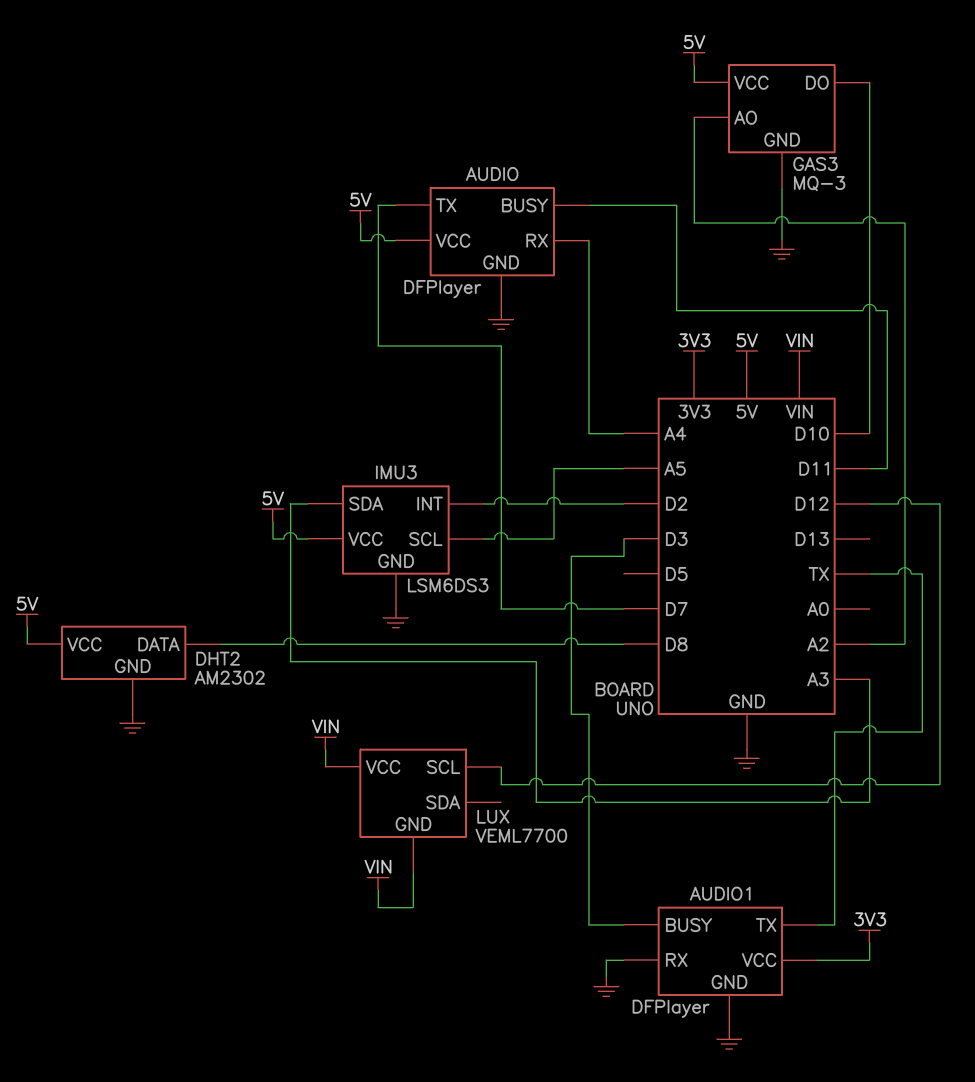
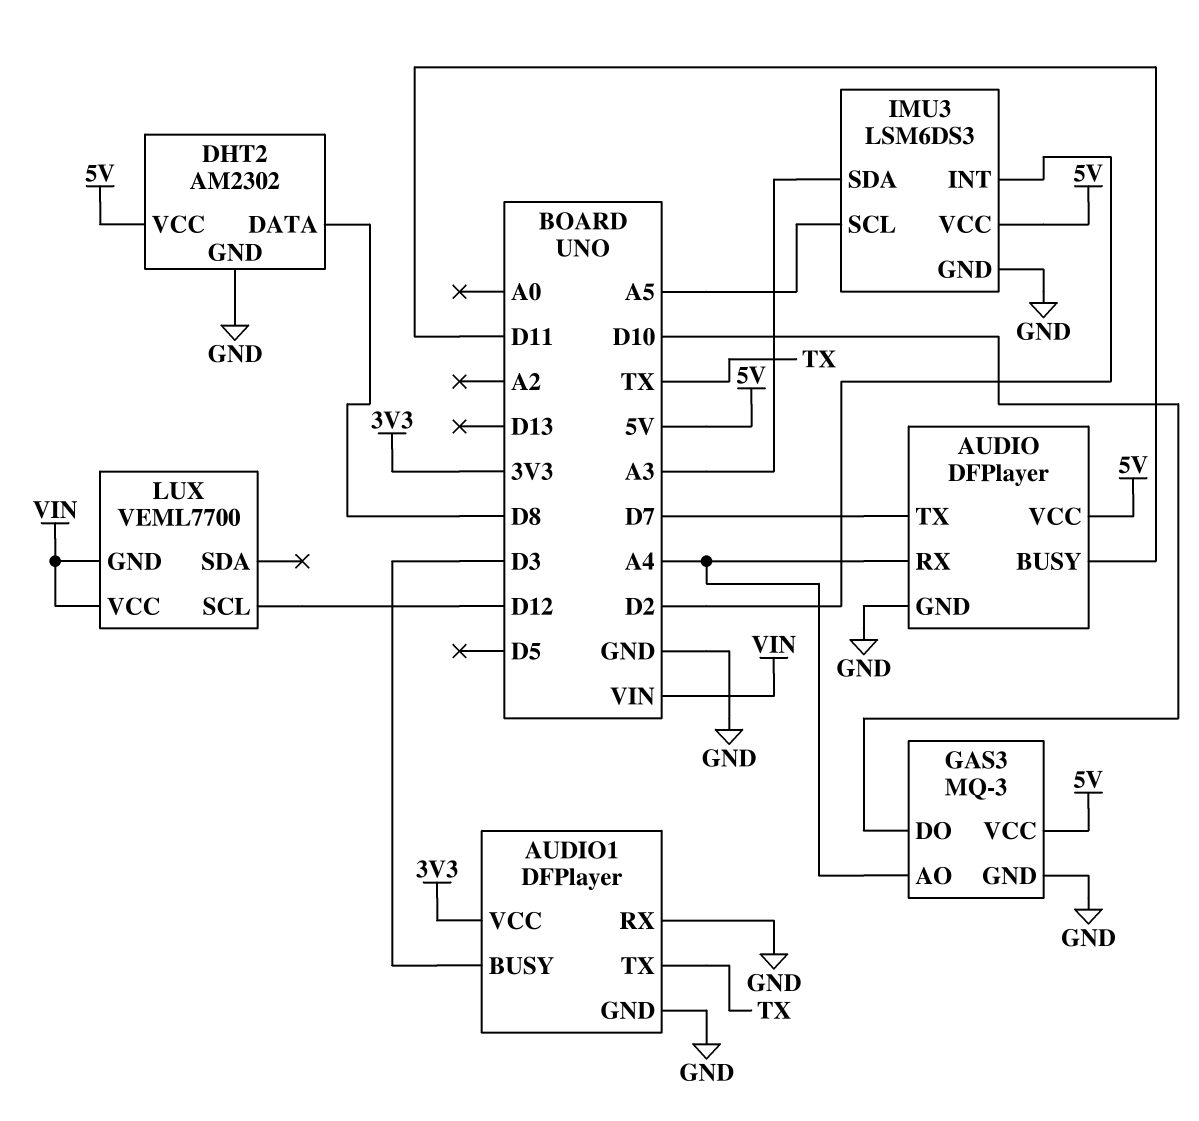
GAS3 pin AO: A2 -> A4

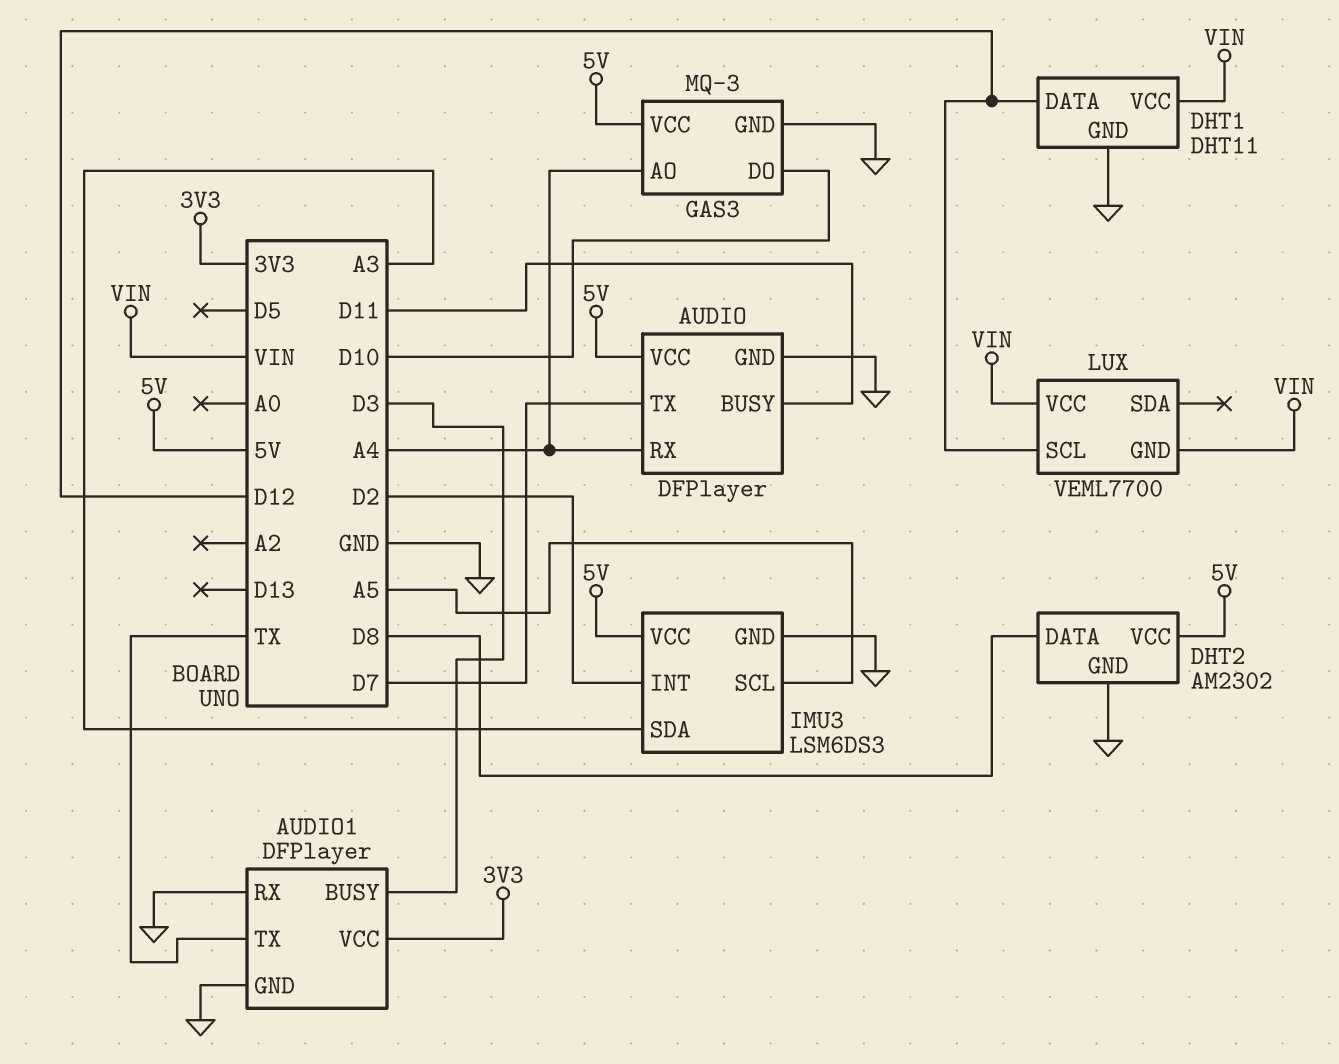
DHT1: none -> DHT11
DHT1 pin DATA: none -> D12
DHT1 pin GND: none -> GND
DHT1 pin VCC: none -> VIN

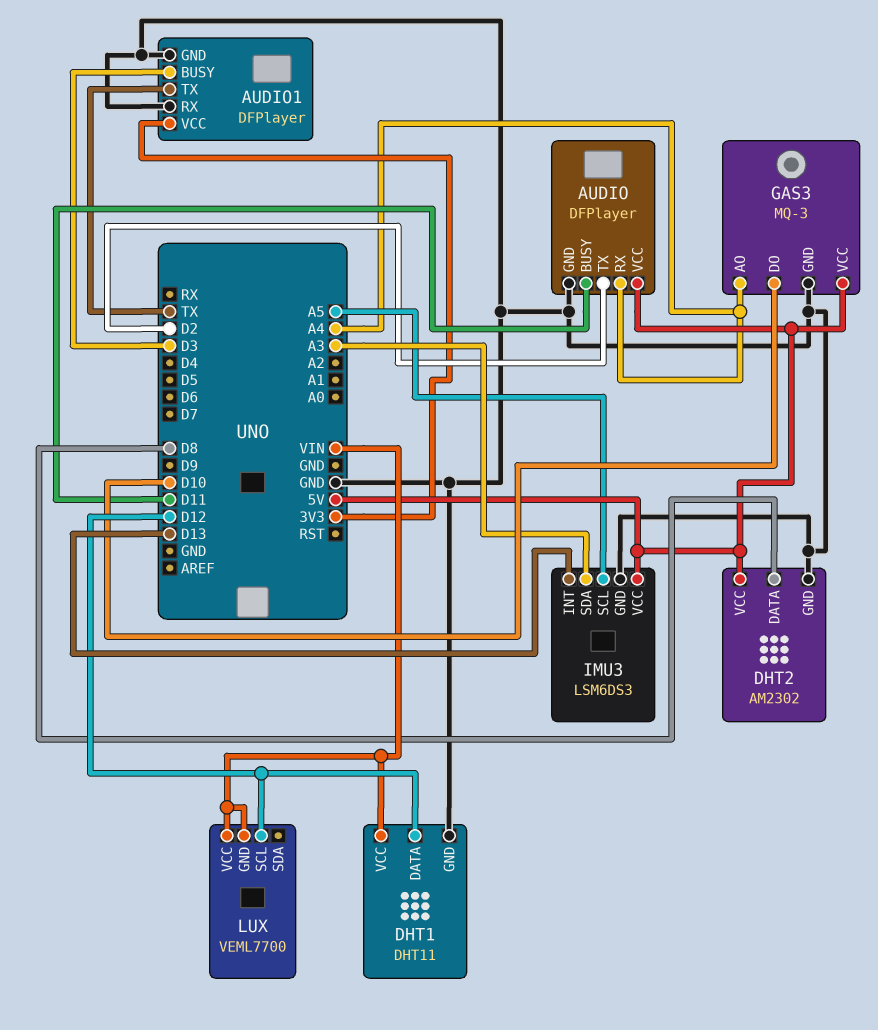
AUDIO pin TX: D7 -> D2
IMU3 pin INT: D2 -> D13

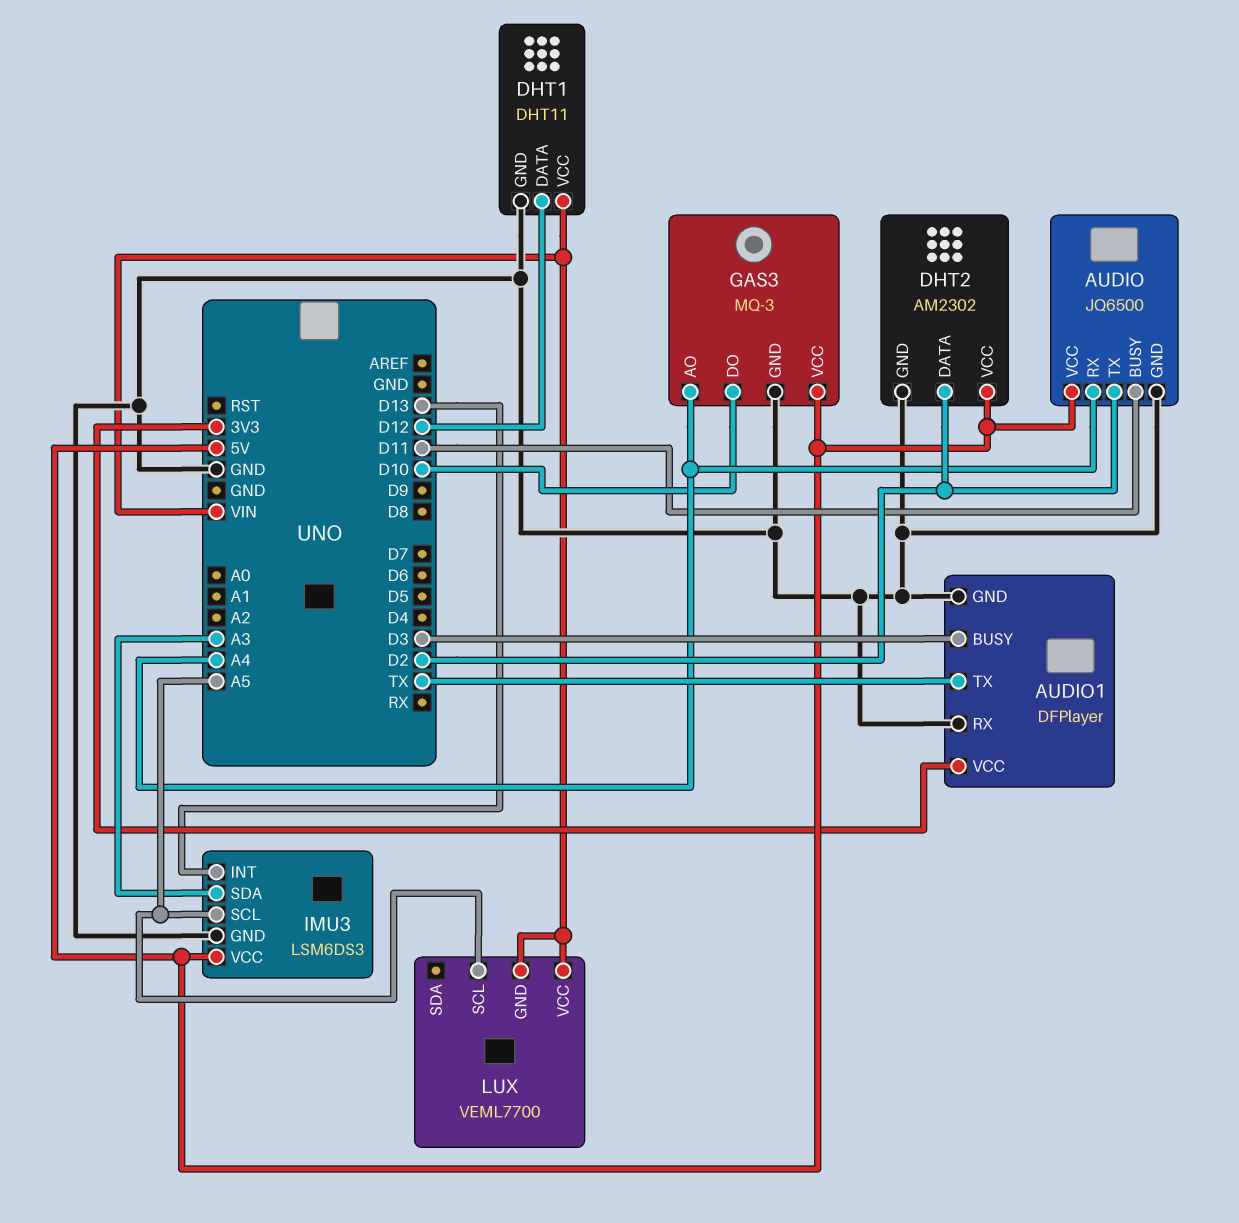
AUDIO: DFPlayer -> JQ6500
DHT2 pin DATA: D8 -> D2
LUX pin SCL: D12 -> A5

